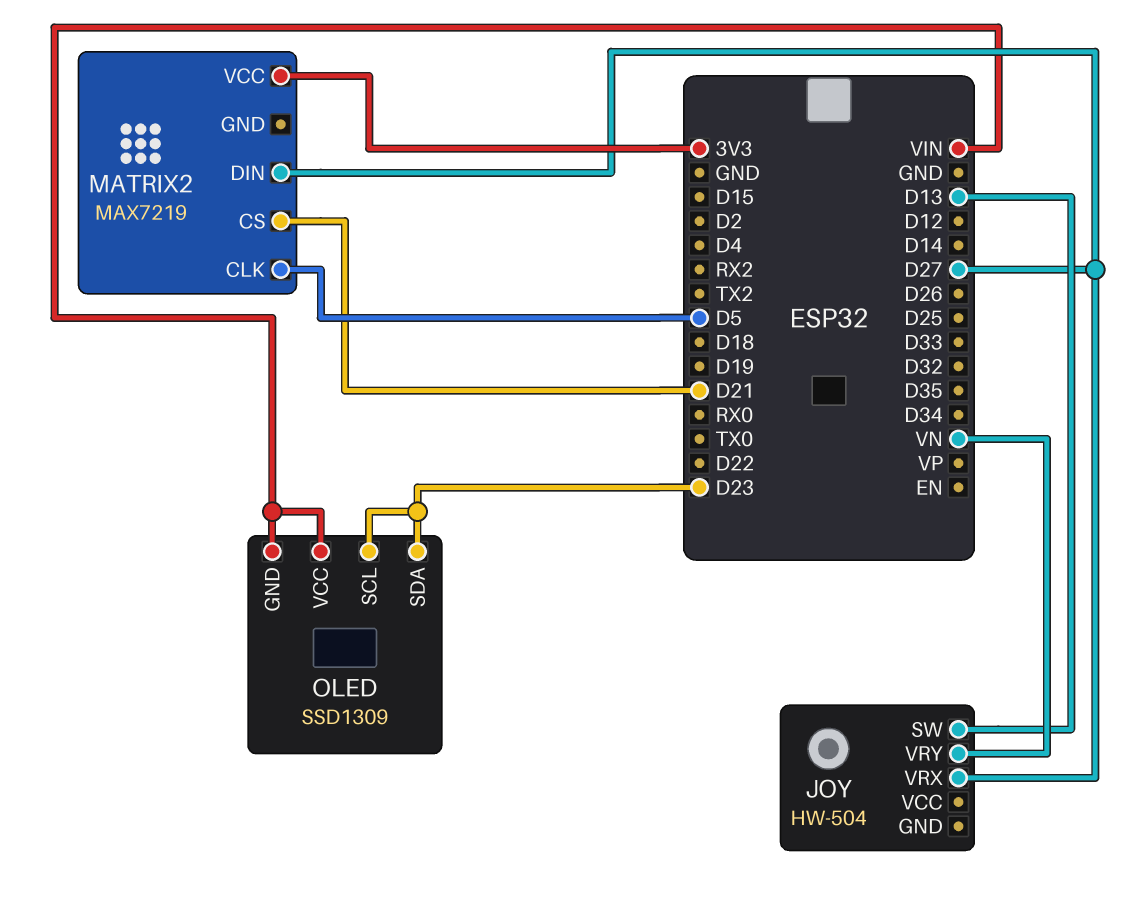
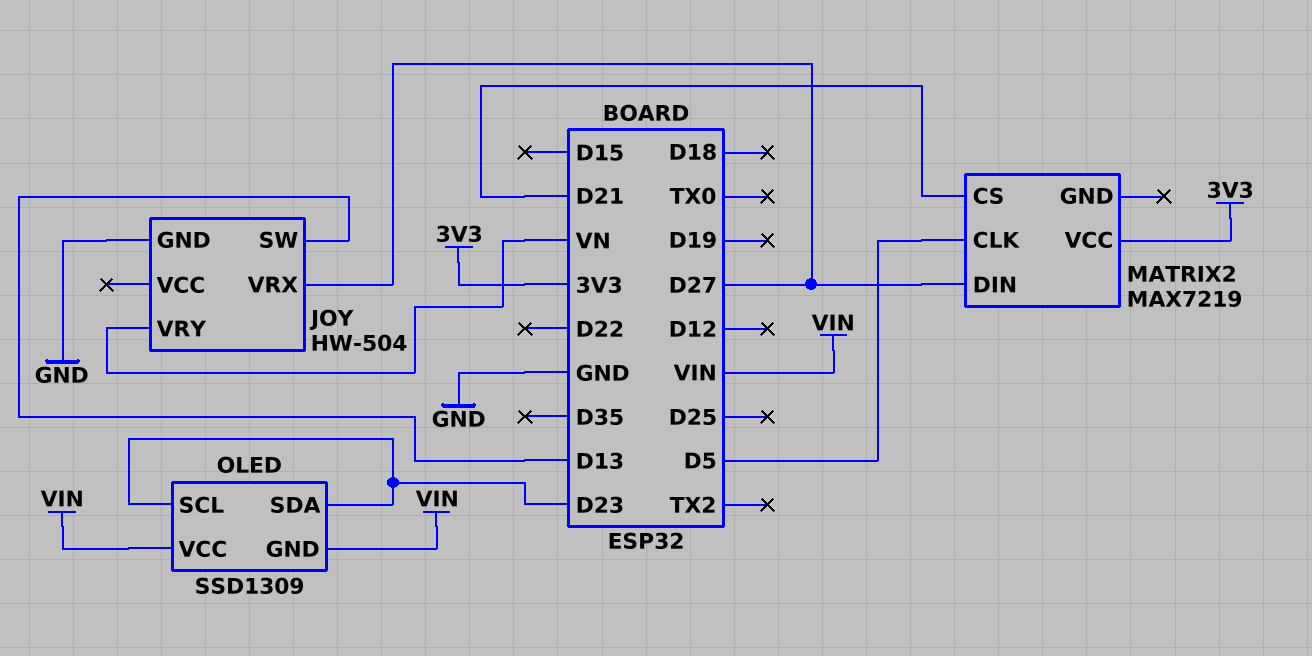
JOY pin GND: none -> GND

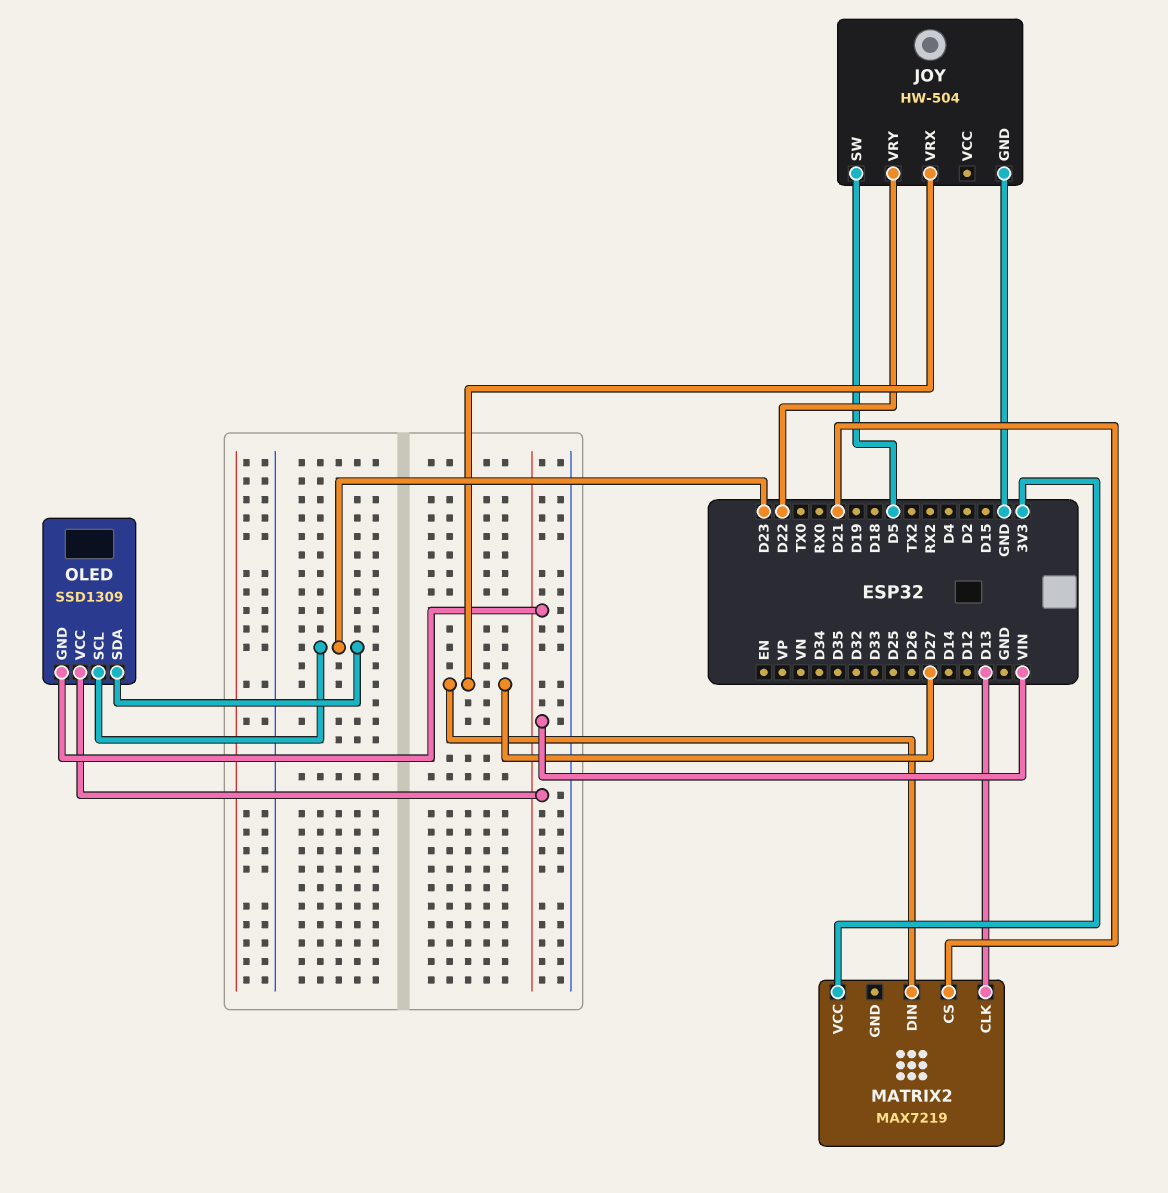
JOY pin SW: D13 -> D5
JOY pin VRY: VN -> D22
MATRIX2 pin CLK: D5 -> D13

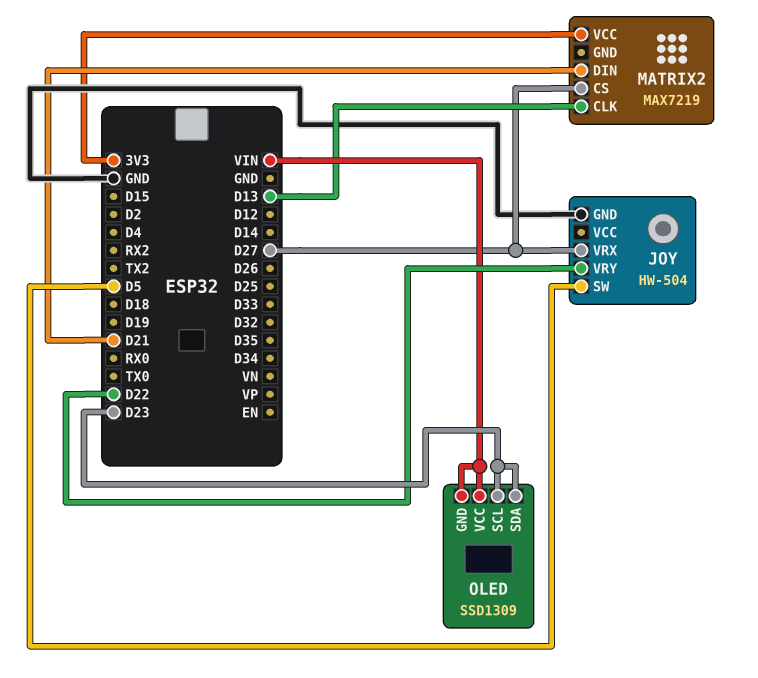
MATRIX2 pin CS: D21 -> D27
MATRIX2 pin DIN: D27 -> D21

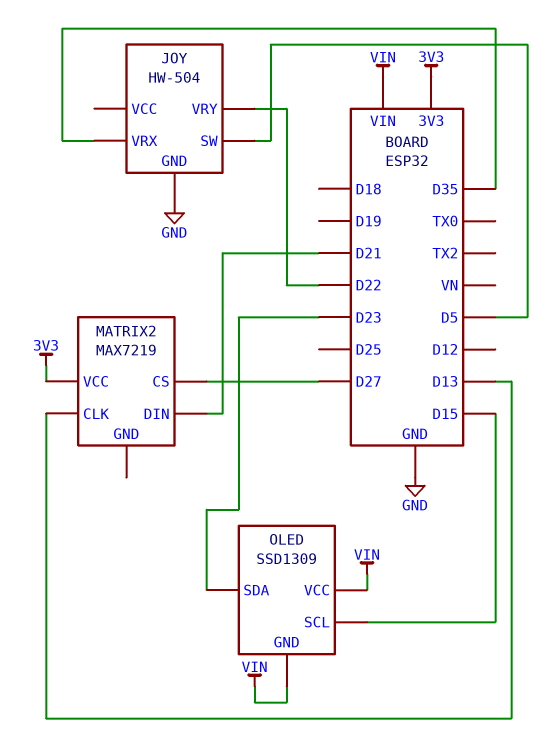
JOY pin VRX: D27 -> D35
OLED pin SCL: D23 -> D15

